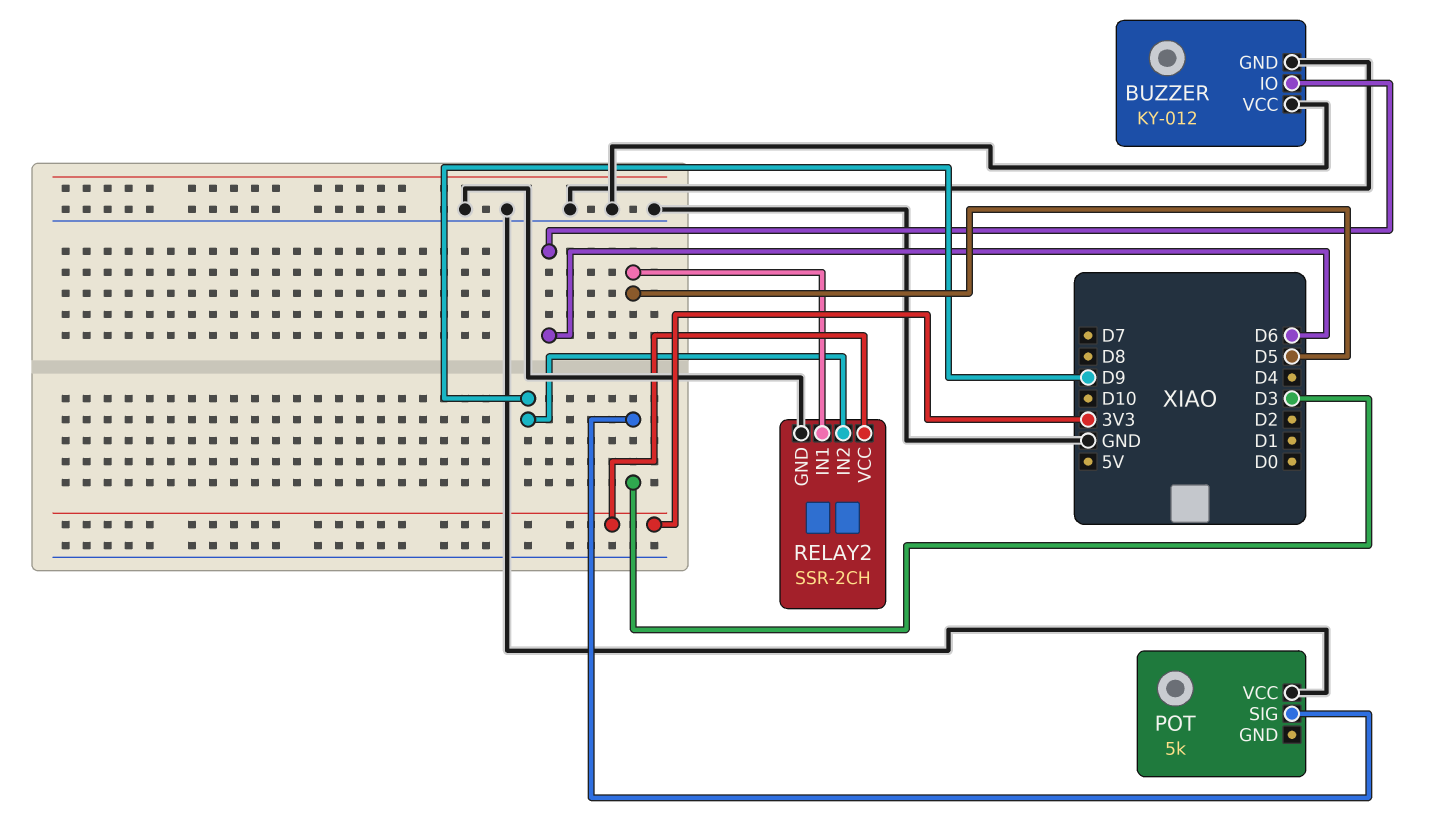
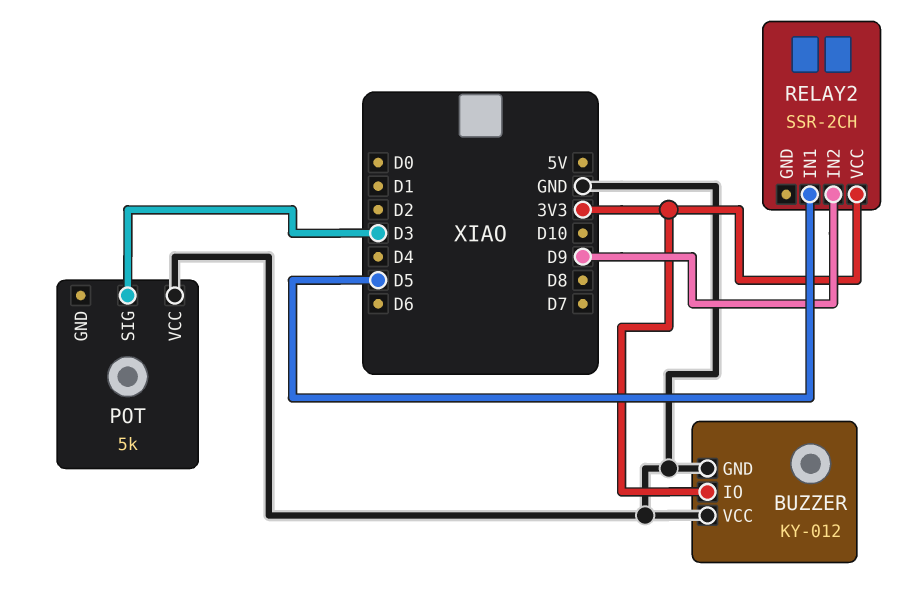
BUZZER pin IO: D6 -> 3V3
RELAY2 pin GND: GND -> none

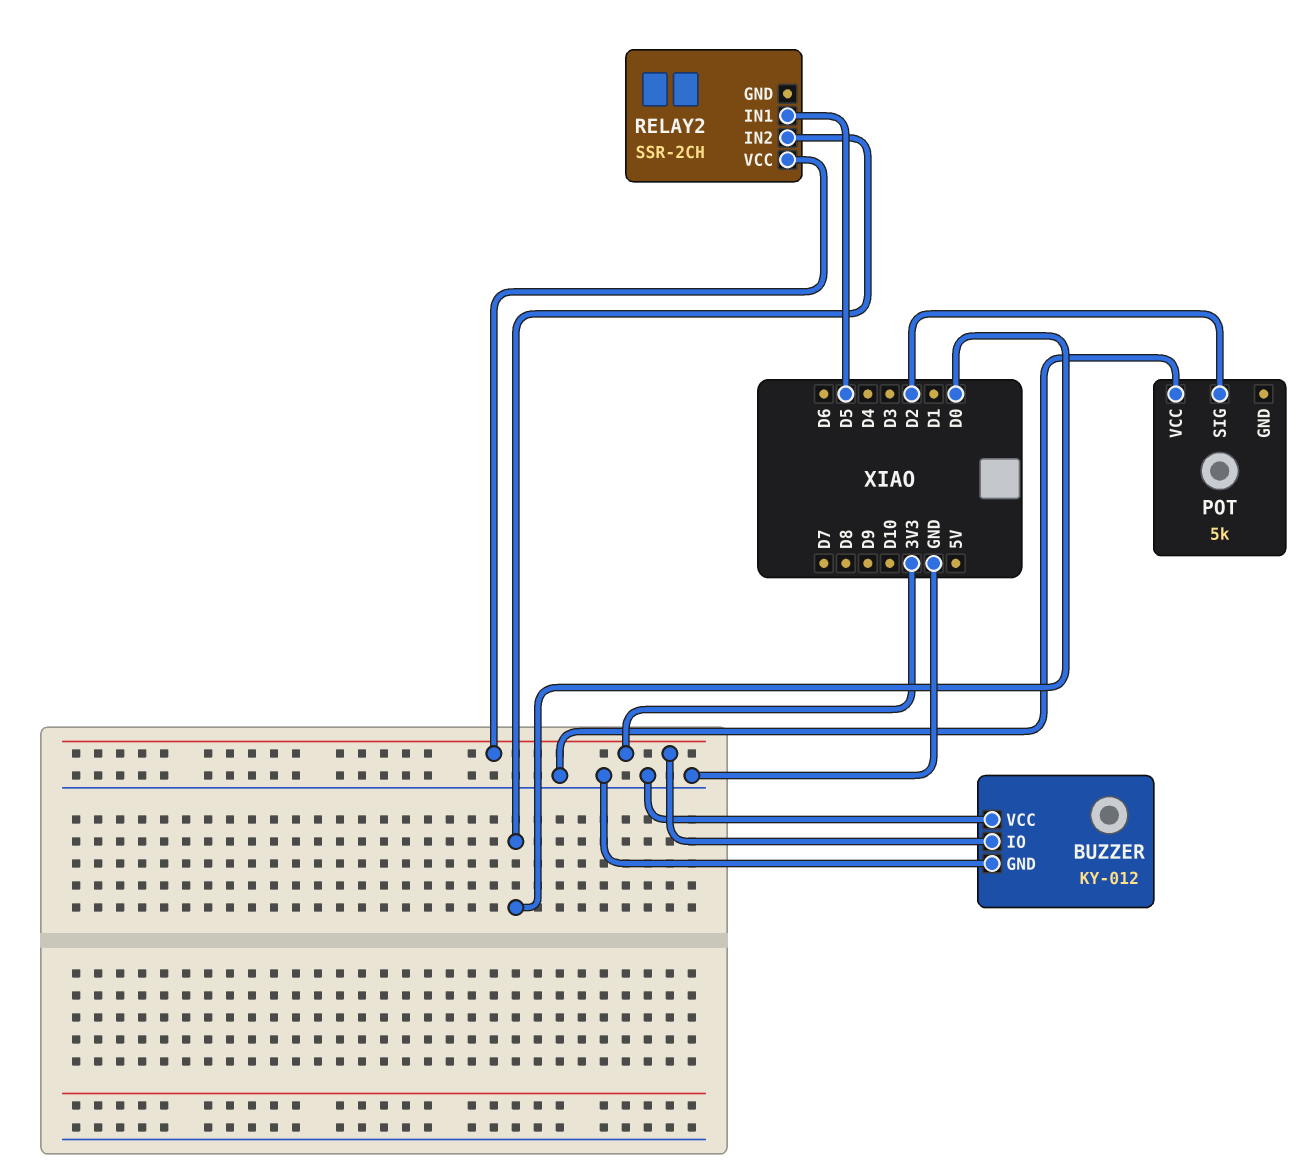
POT pin SIG: D3 -> D2
RELAY2 pin IN2: D9 -> D0

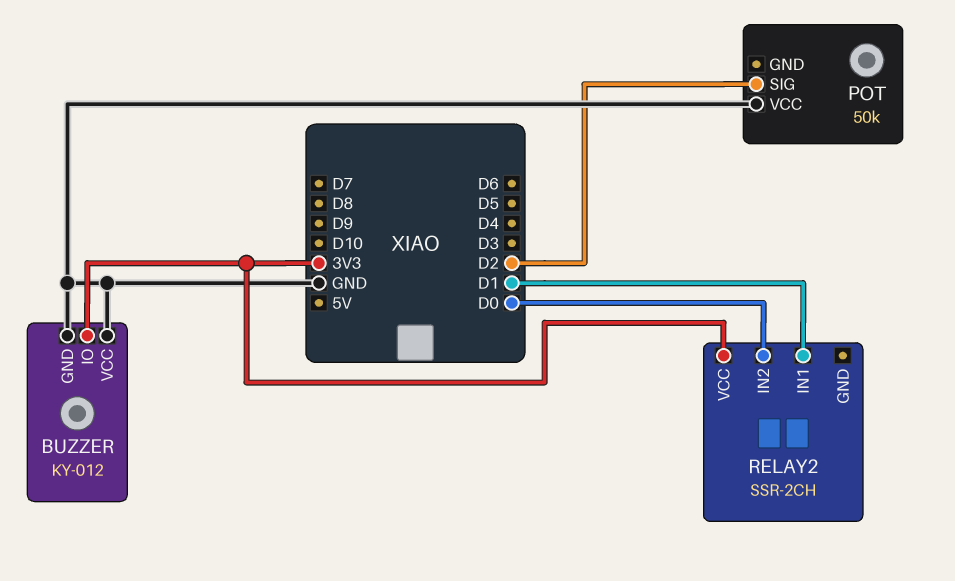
POT: 5k -> 50k
RELAY2 pin IN1: D5 -> D1

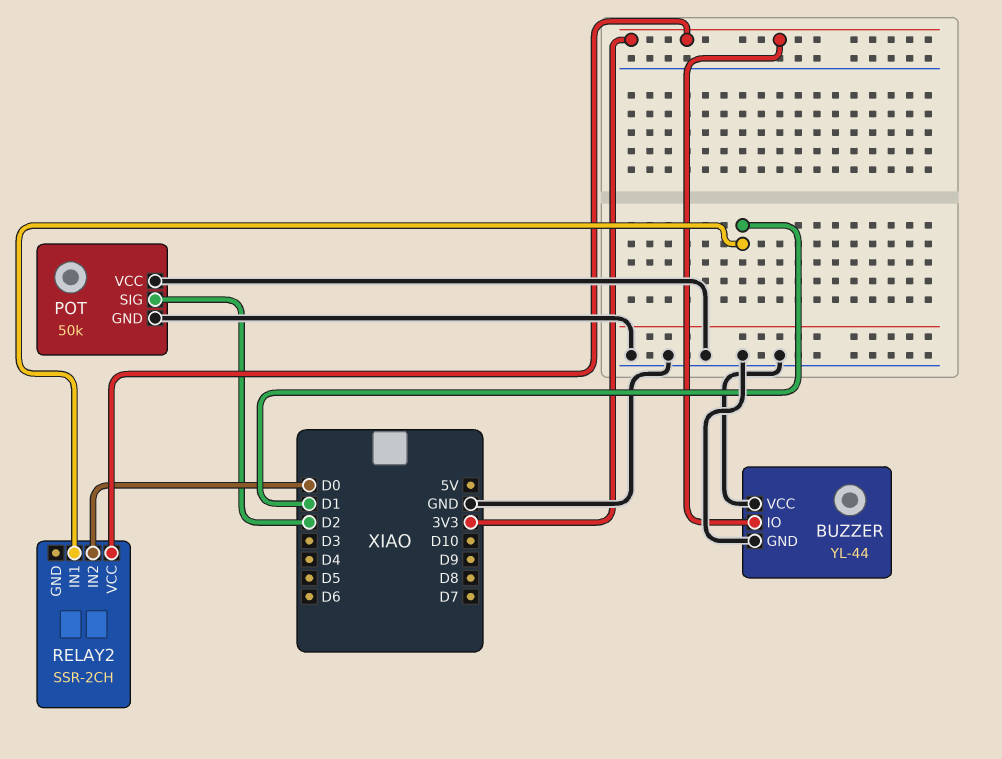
BUZZER: KY-012 -> YL-44
POT pin GND: none -> GND

